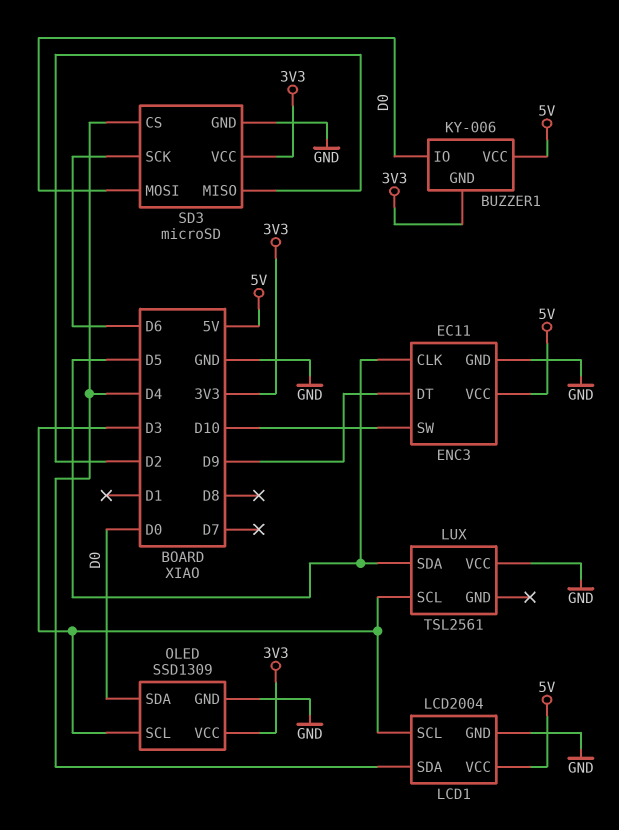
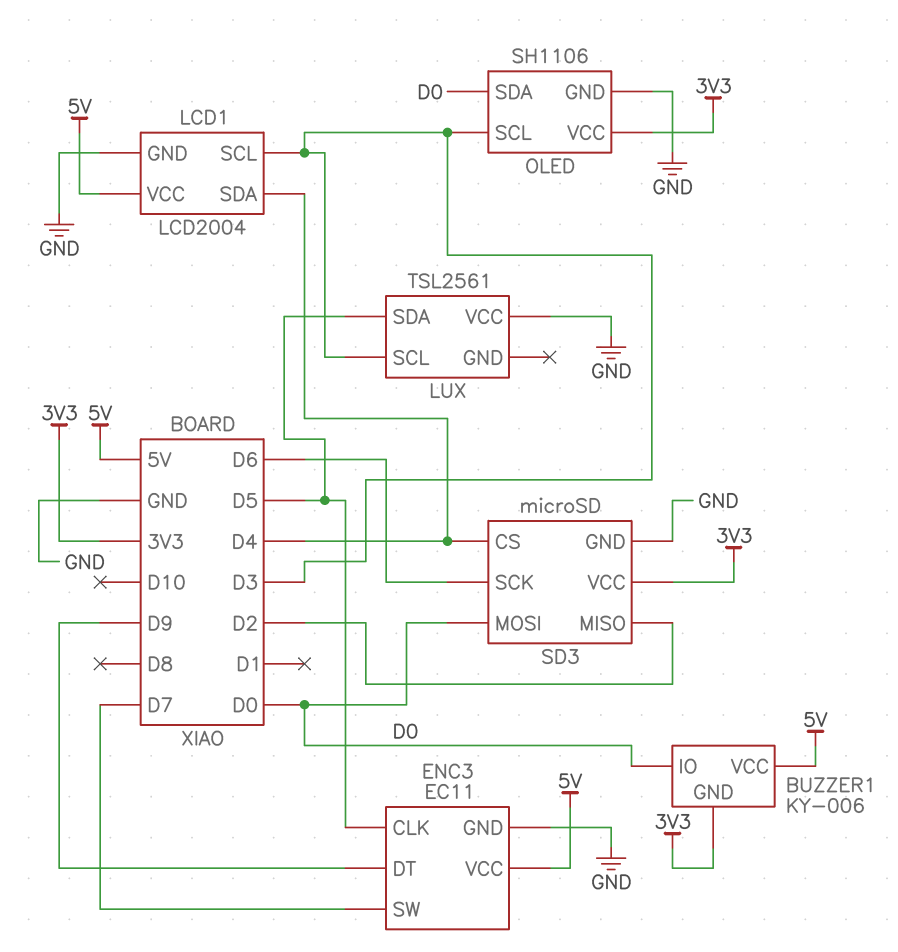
ENC3 pin SW: D10 -> D7
OLED: SSD1309 -> SH1106

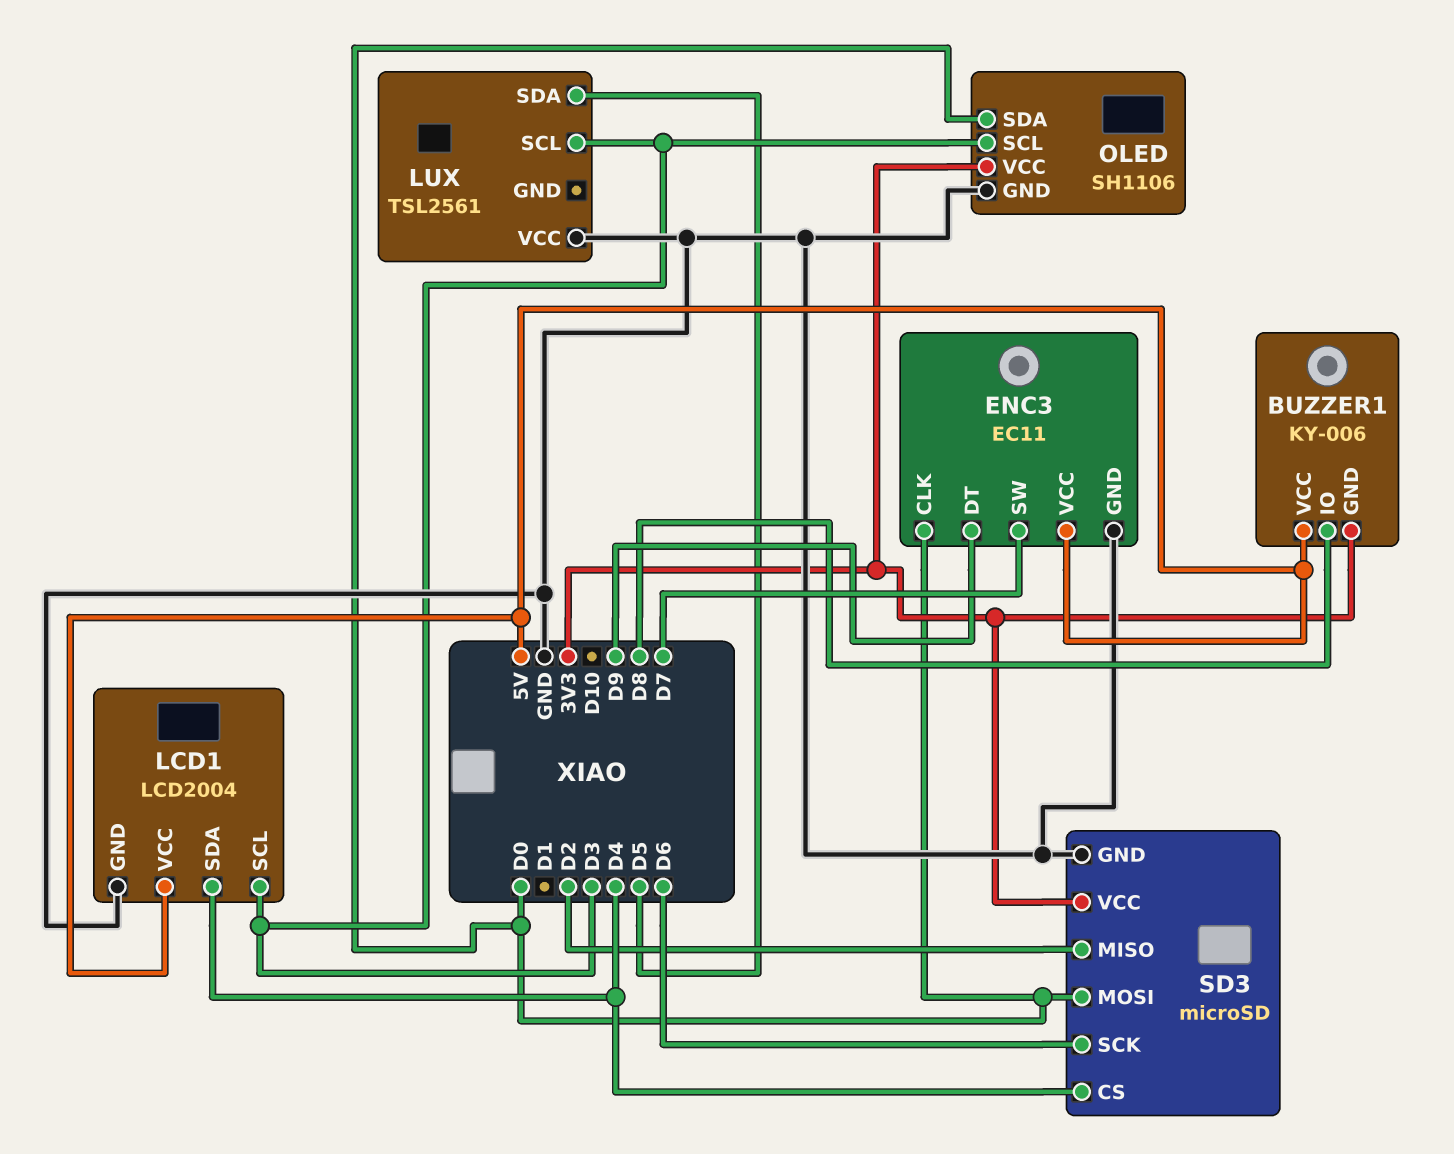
BUZZER1 pin IO: D0 -> D8
ENC3 pin CLK: D5 -> D0

